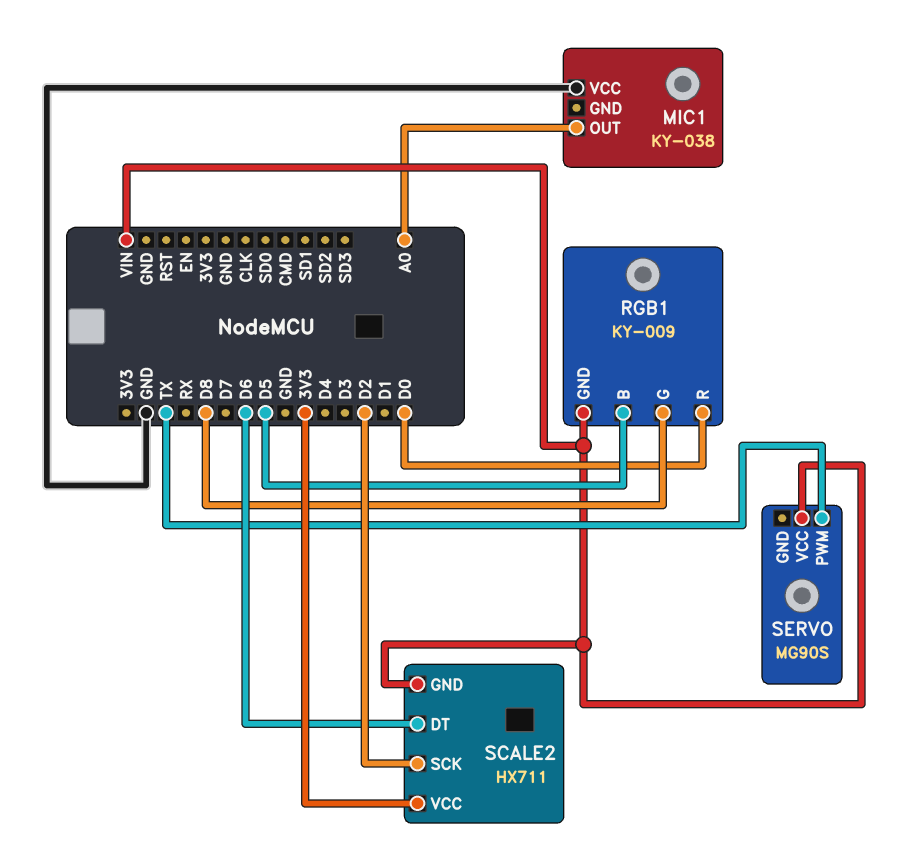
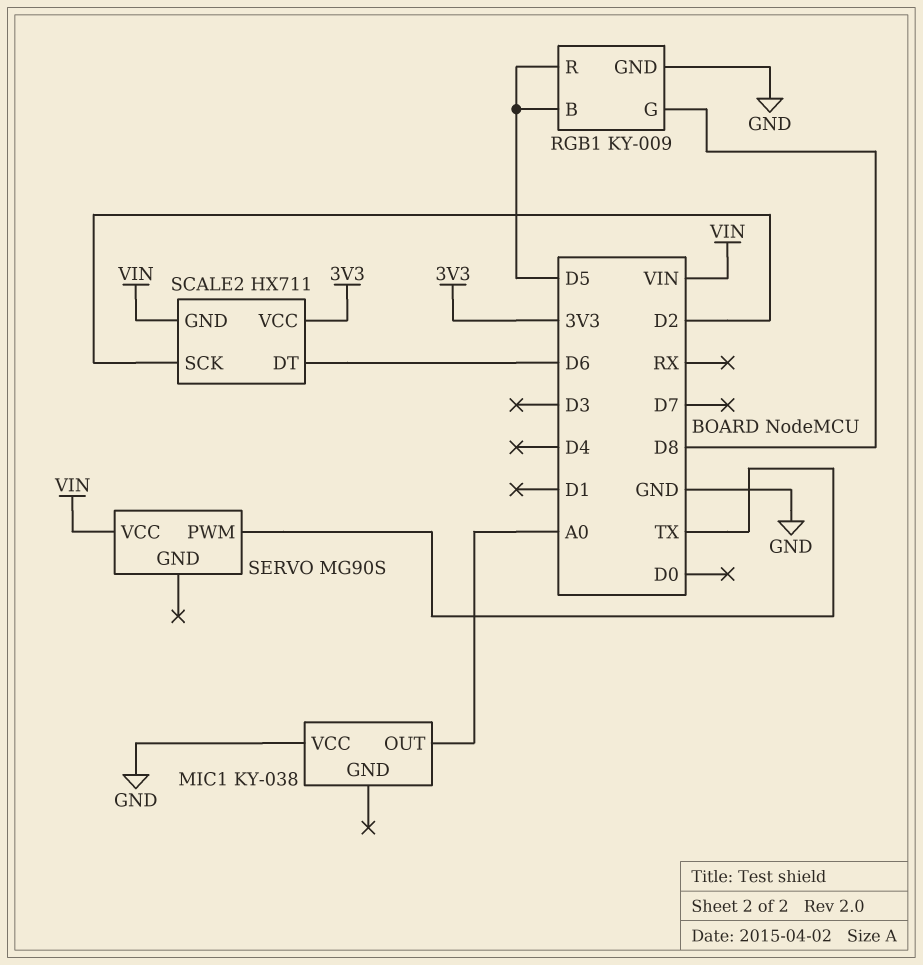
RGB1 pin GND: VIN -> GND
RGB1 pin R: D0 -> D5

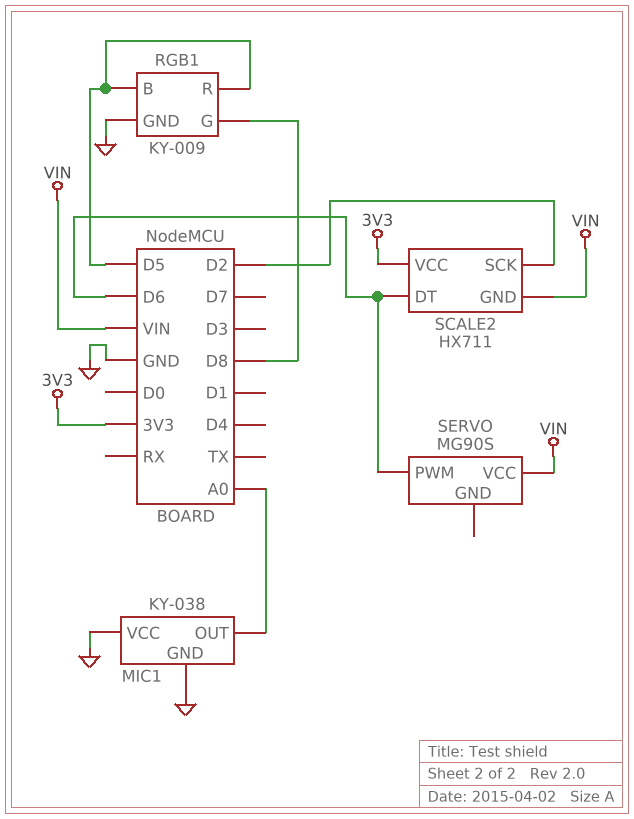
MIC1 pin GND: none -> GND
SERVO pin PWM: TX -> D6

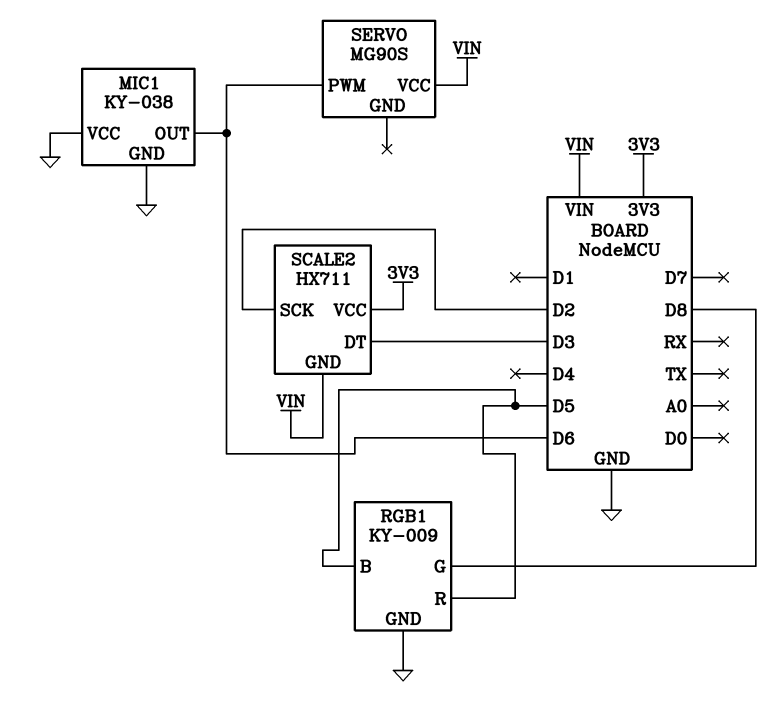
MIC1 pin OUT: A0 -> D6
SCALE2 pin DT: D6 -> D3

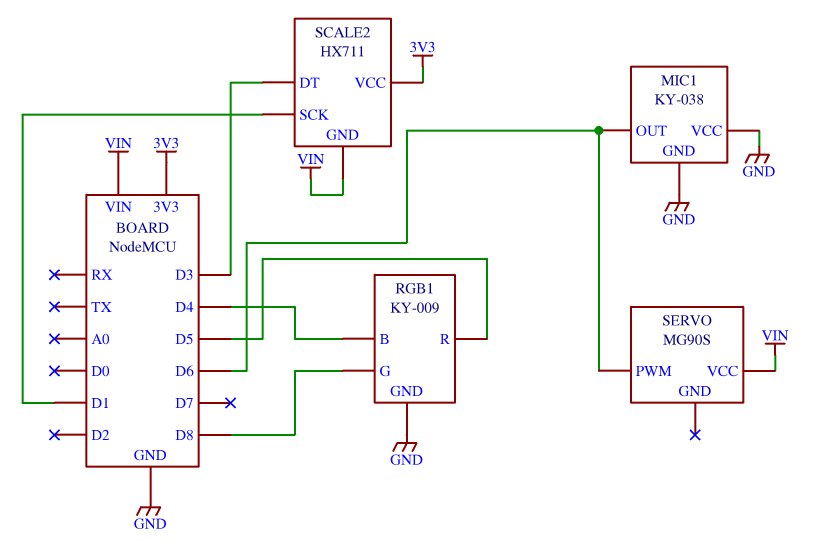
RGB1 pin B: D5 -> D4
SCALE2 pin SCK: D2 -> D1

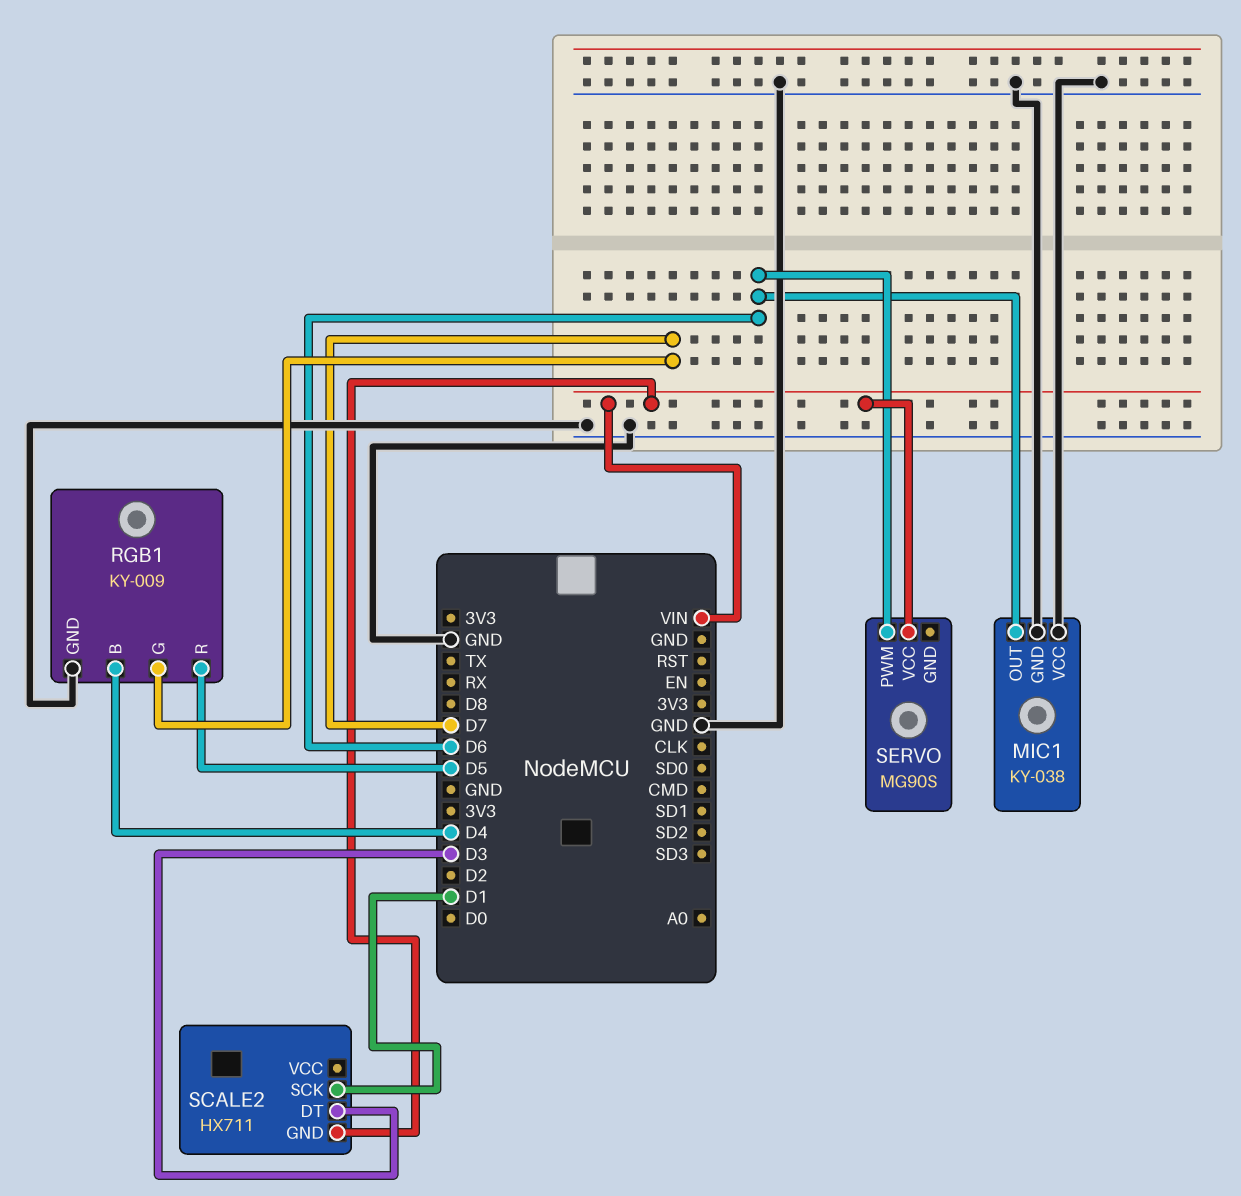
RGB1 pin G: D8 -> D7
SCALE2 pin VCC: 3V3 -> none

